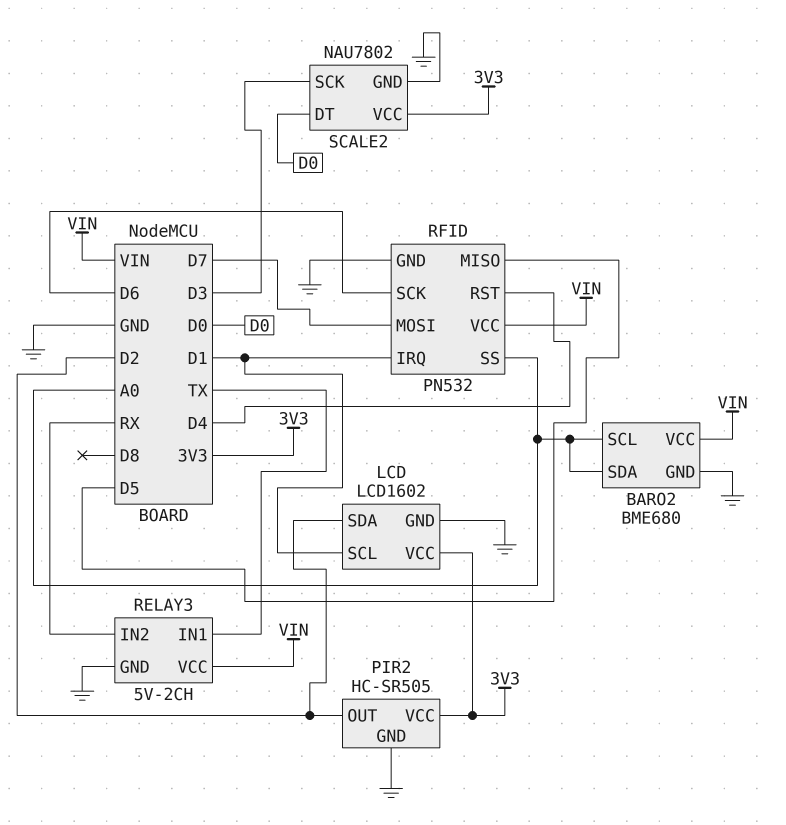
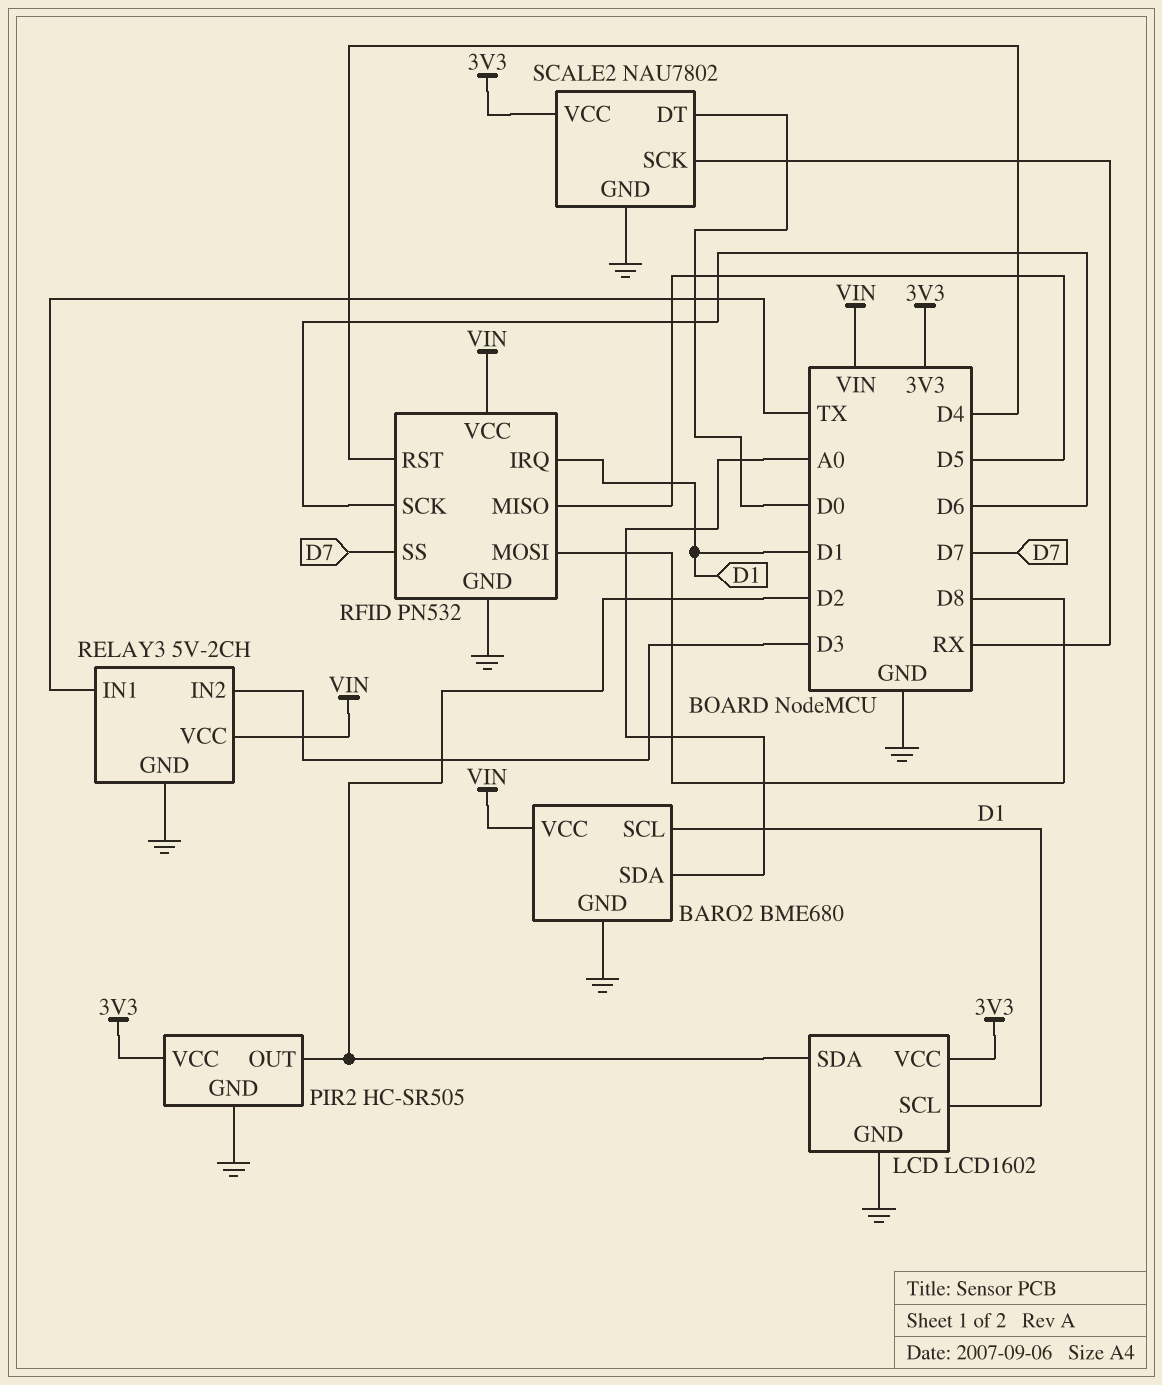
BARO2 pin SCL: A0 -> D1
RELAY3 pin IN2: RX -> D3
RFID pin MOSI: D7 -> D8
RFID pin SS: A0 -> D7
SCALE2 pin SCK: D3 -> RX

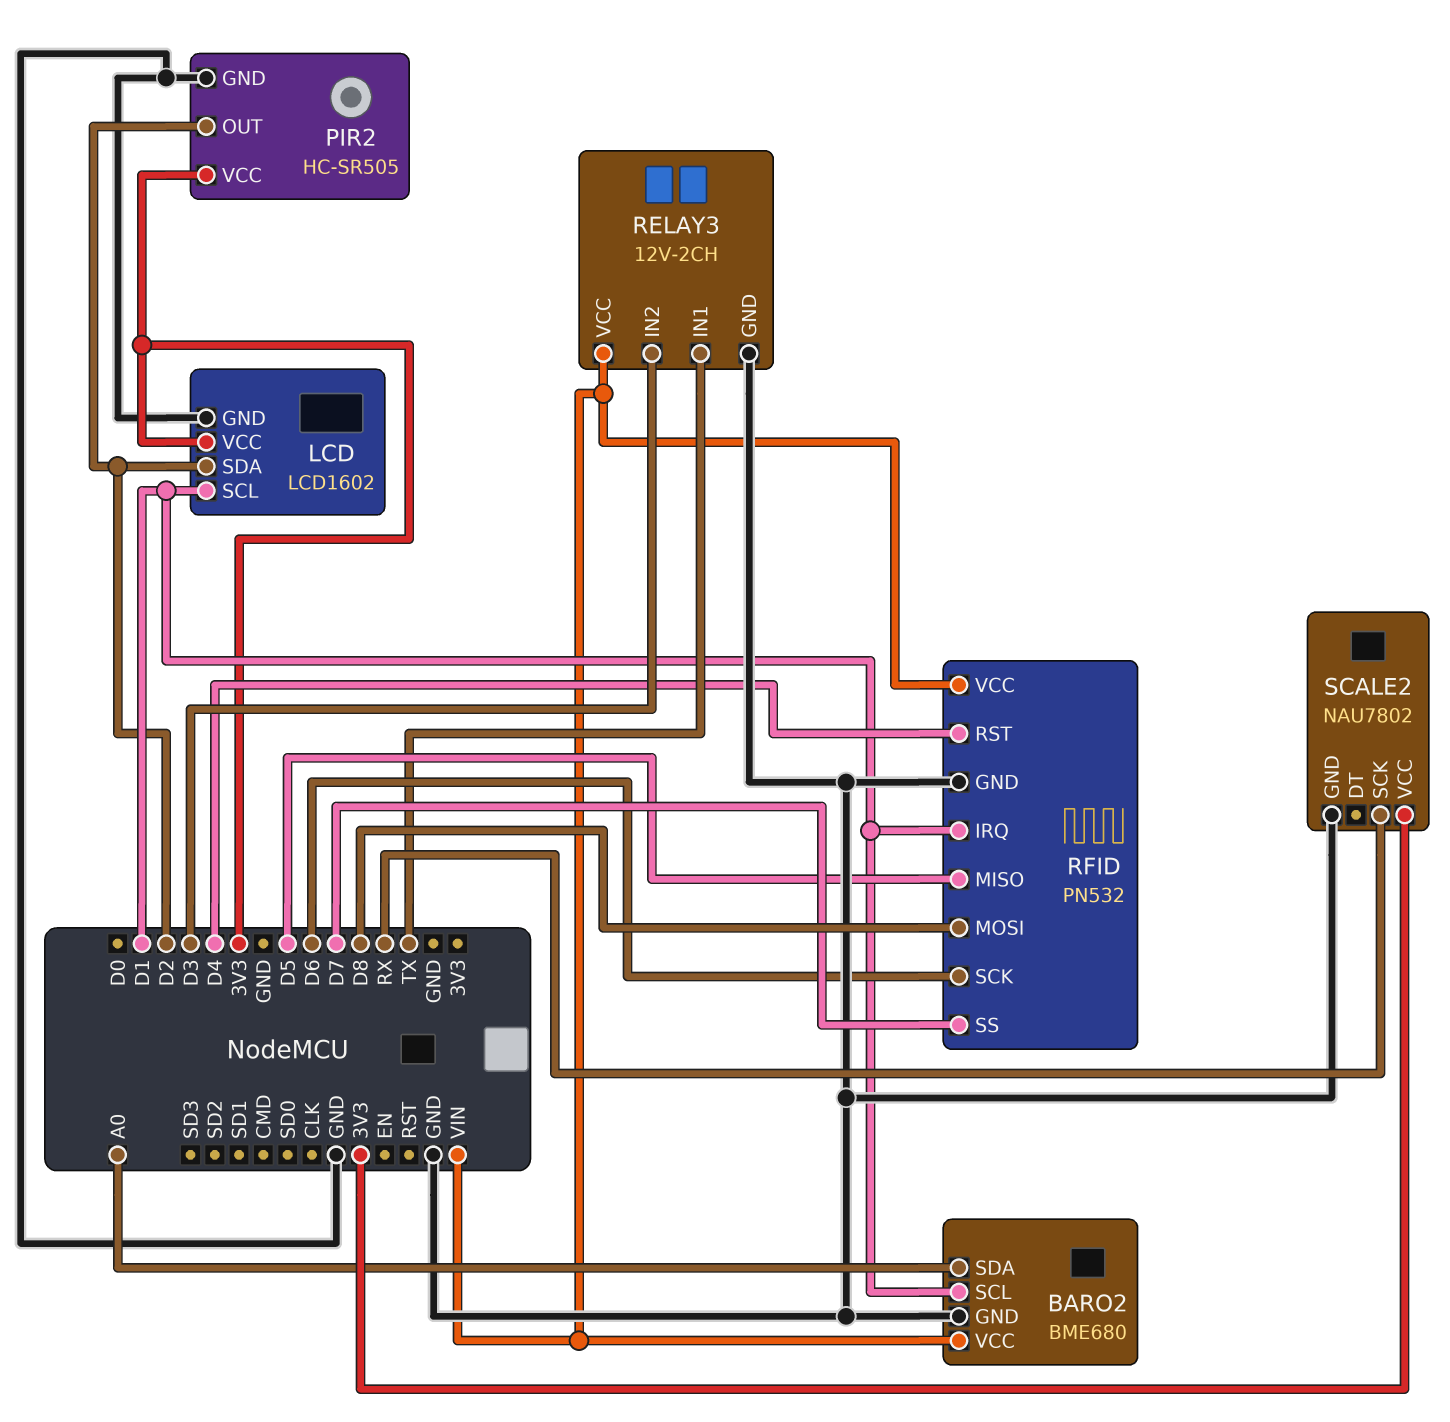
RELAY3: 5V-2CH -> 12V-2CH
SCALE2 pin DT: D0 -> none

